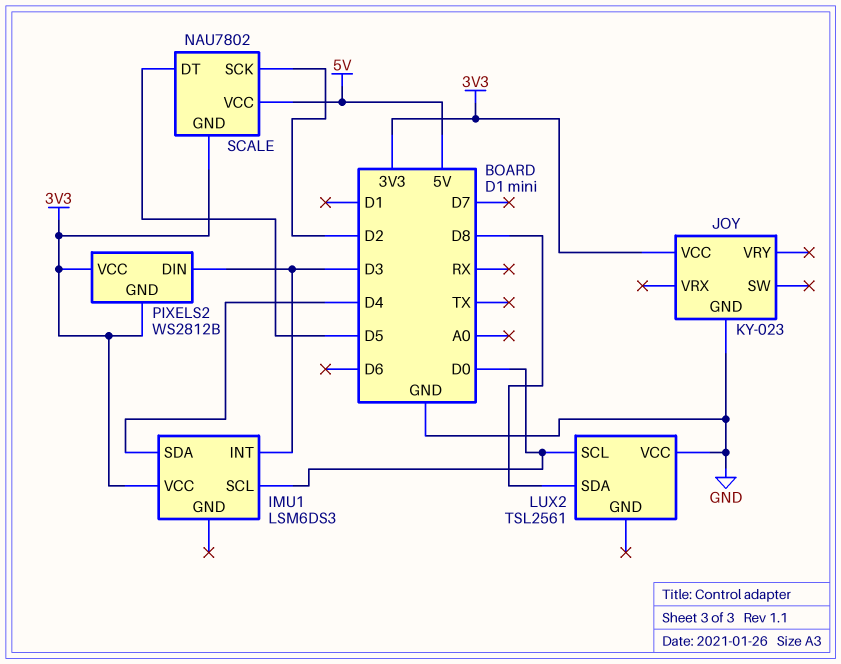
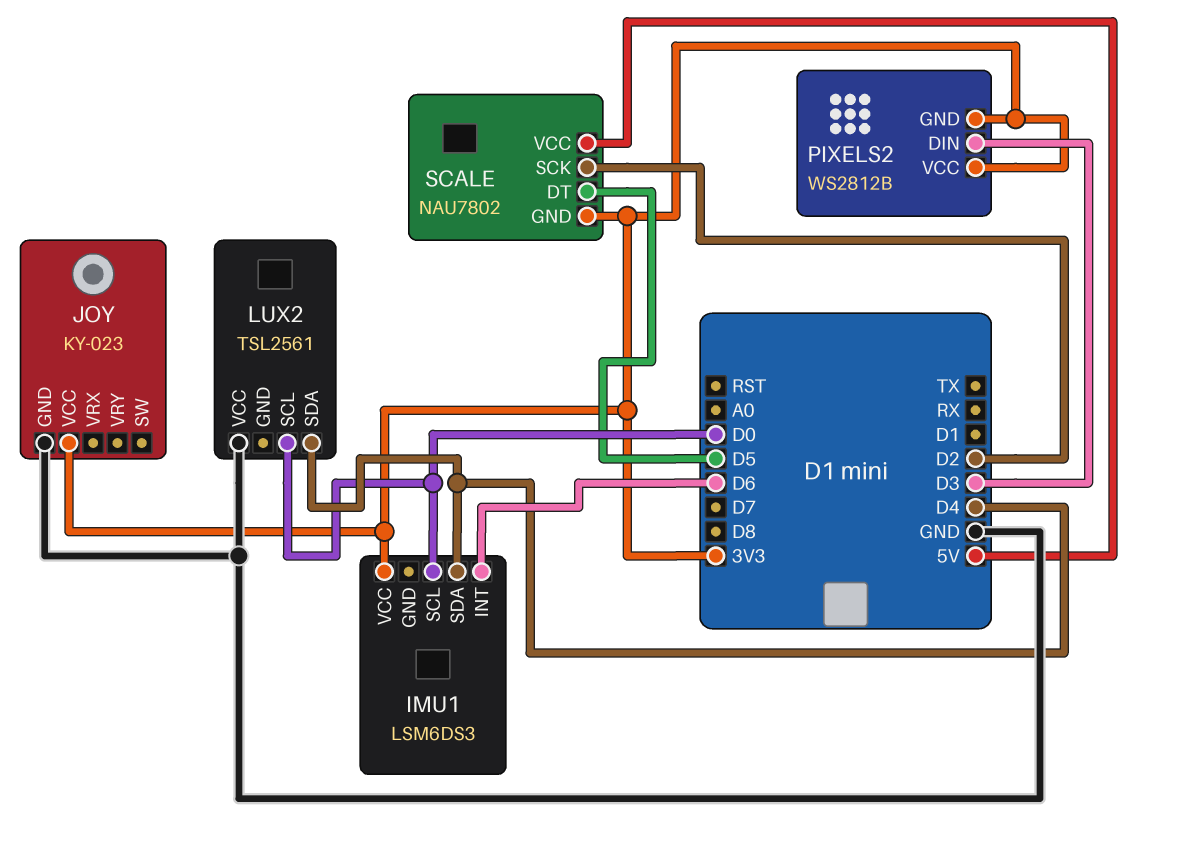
IMU1 pin INT: D3 -> D6
LUX2 pin SDA: D8 -> D4

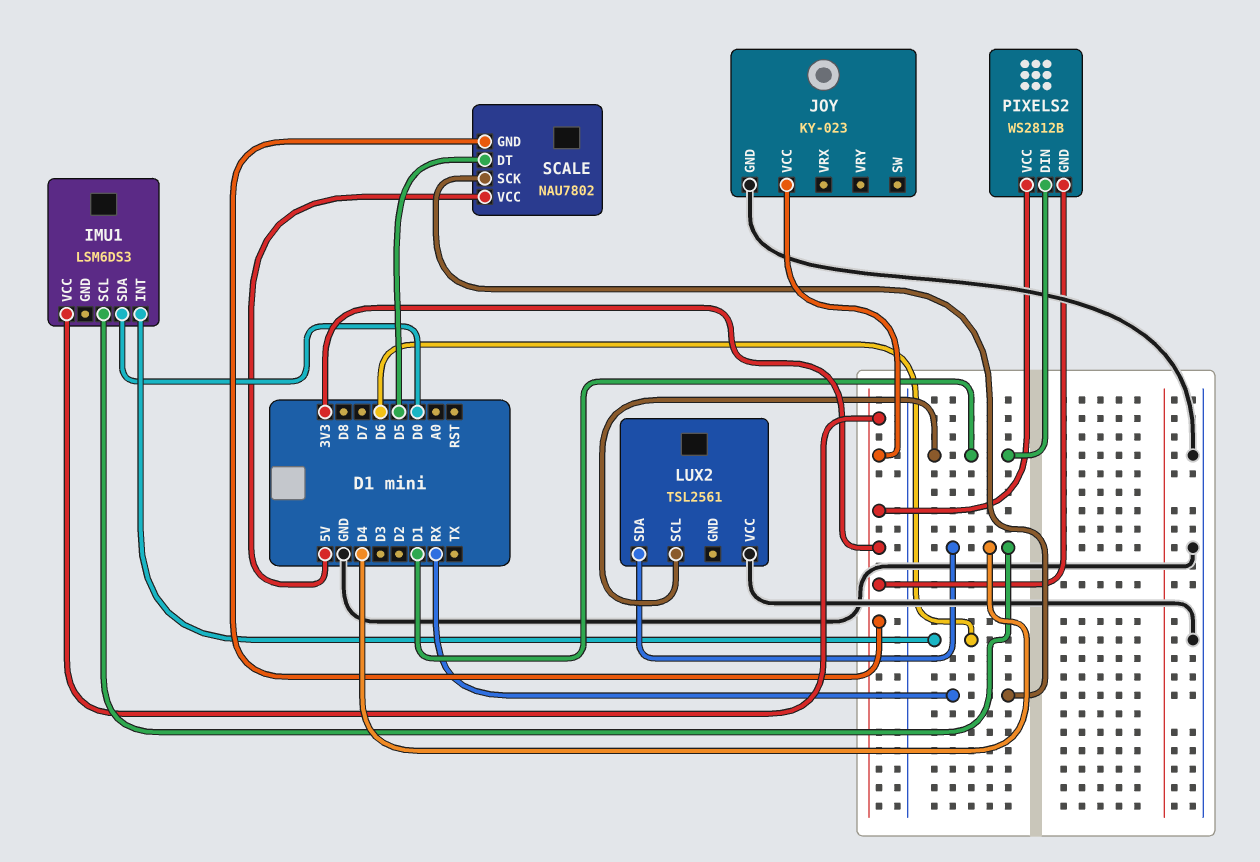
IMU1 pin SCL: D0 -> D4
IMU1 pin SDA: D4 -> D0
LUX2 pin SCL: D0 -> D1
PIXELS2 pin DIN: D3 -> D1
SCALE pin SCK: D2 -> RX

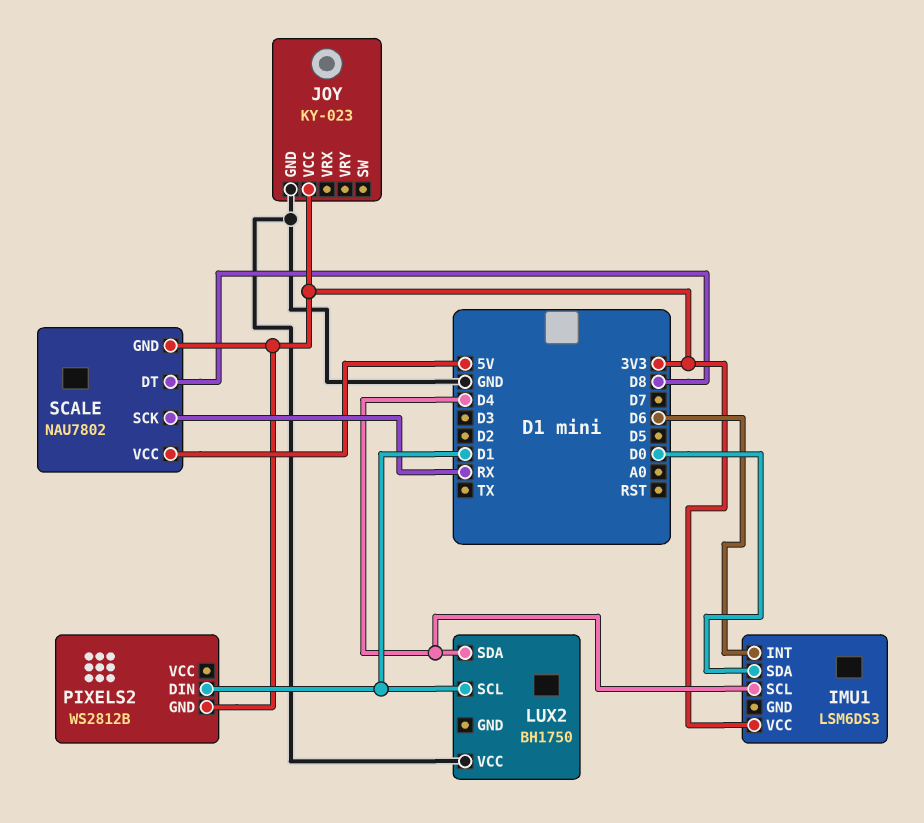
LUX2: TSL2561 -> BH1750
PIXELS2 pin VCC: 3V3 -> none
SCALE pin DT: D5 -> D8

